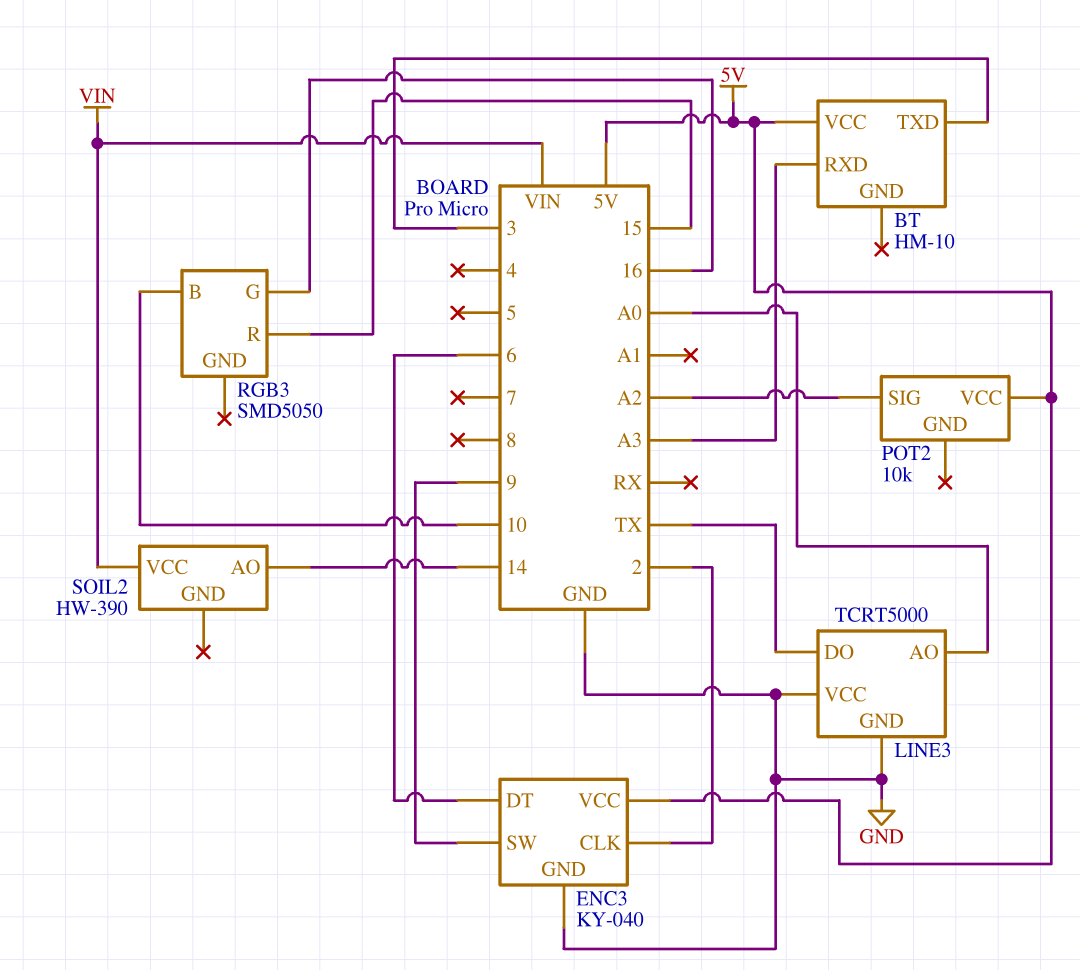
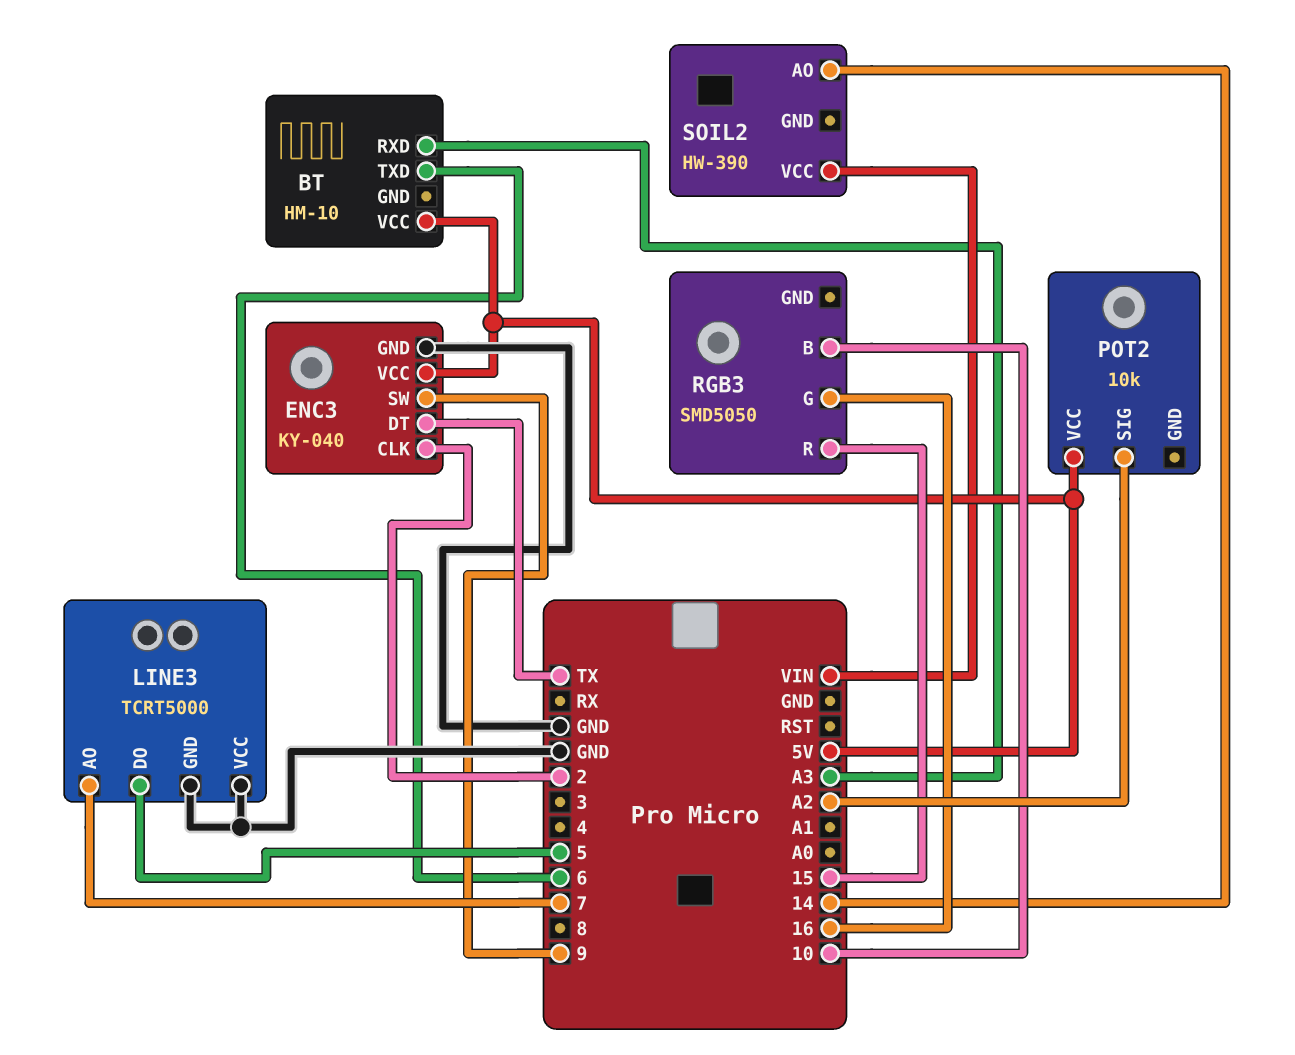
BT pin TXD: 3 -> 6
ENC3 pin DT: 6 -> TX
LINE3 pin AO: A0 -> 7
LINE3 pin DO: TX -> 5

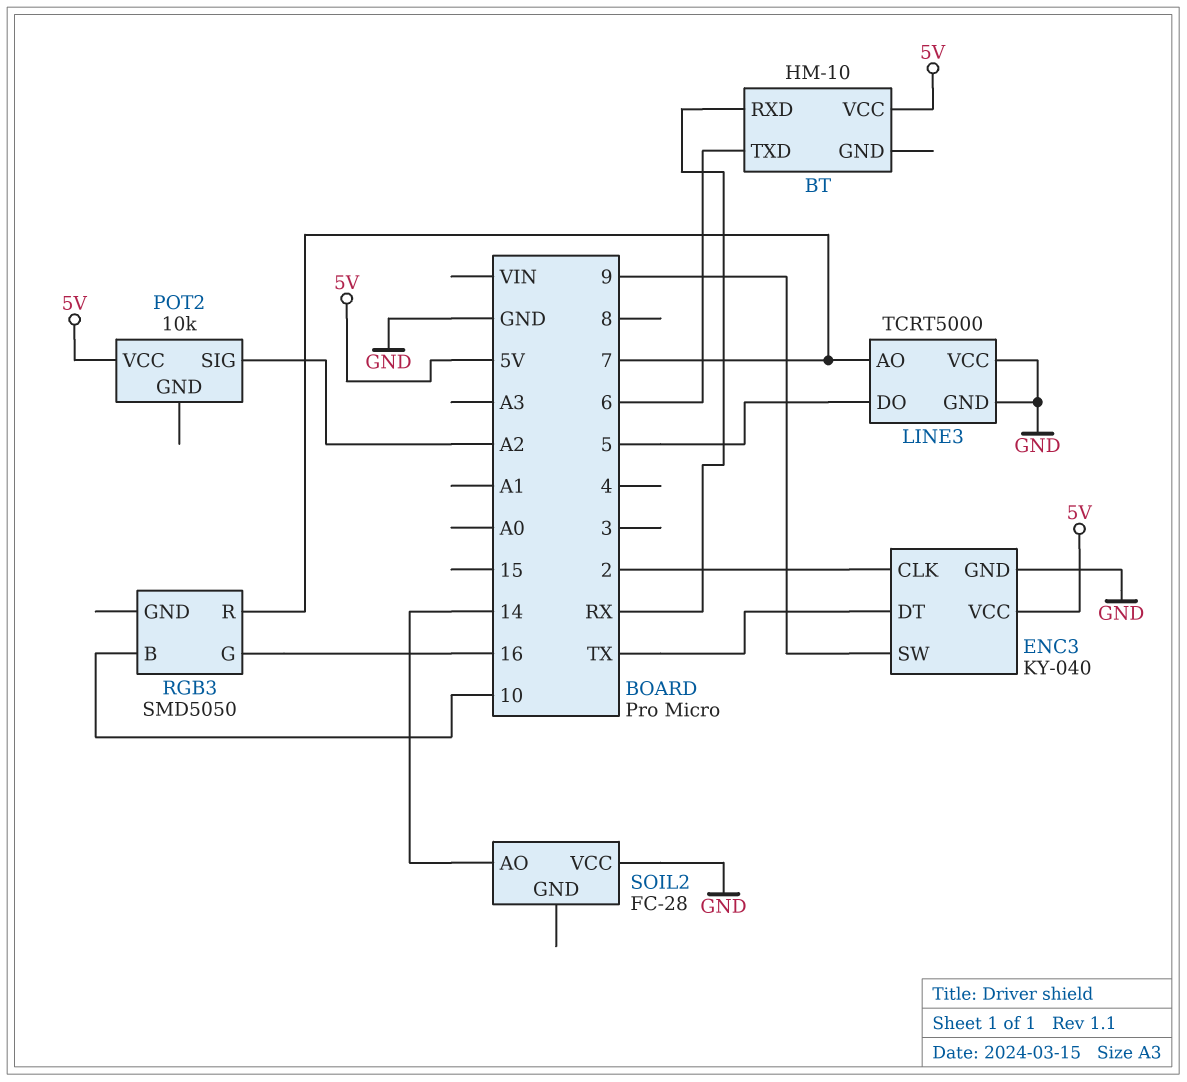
BT pin RXD: A3 -> RX
RGB3 pin R: 15 -> 7
SOIL2: HW-390 -> FC-28
SOIL2 pin VCC: VIN -> GND

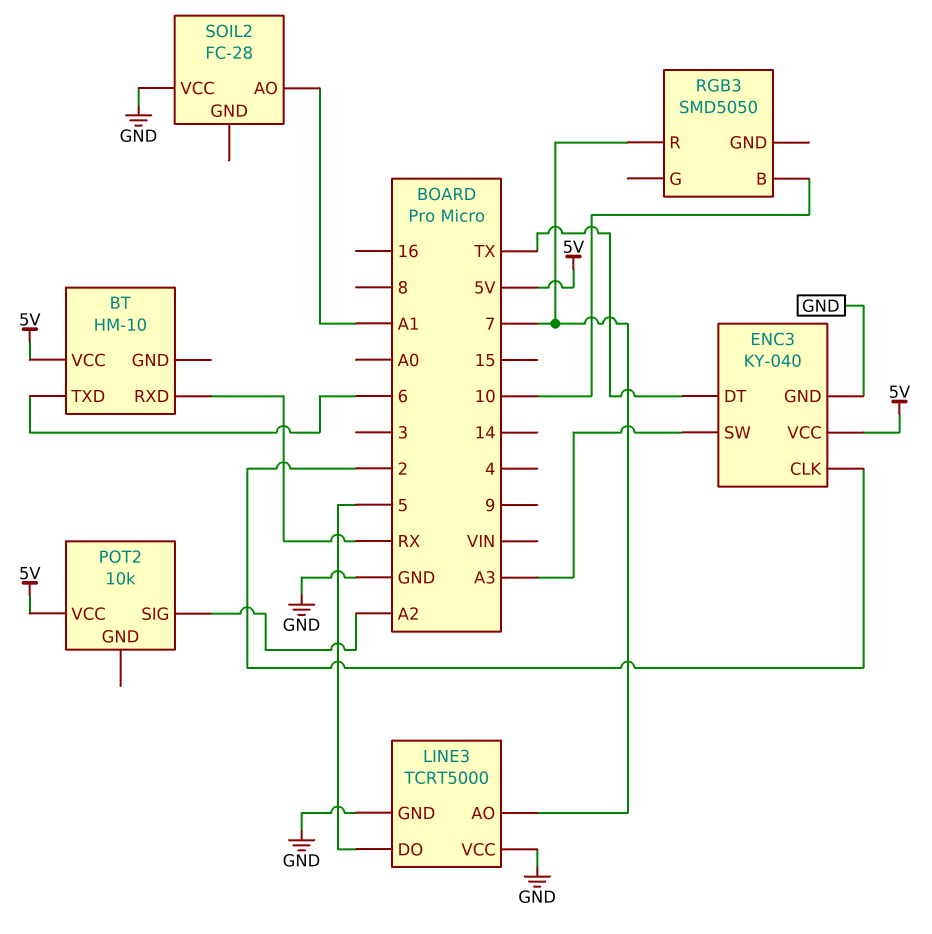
ENC3 pin SW: 9 -> A3
RGB3 pin G: 16 -> none
SOIL2 pin AO: 14 -> A1

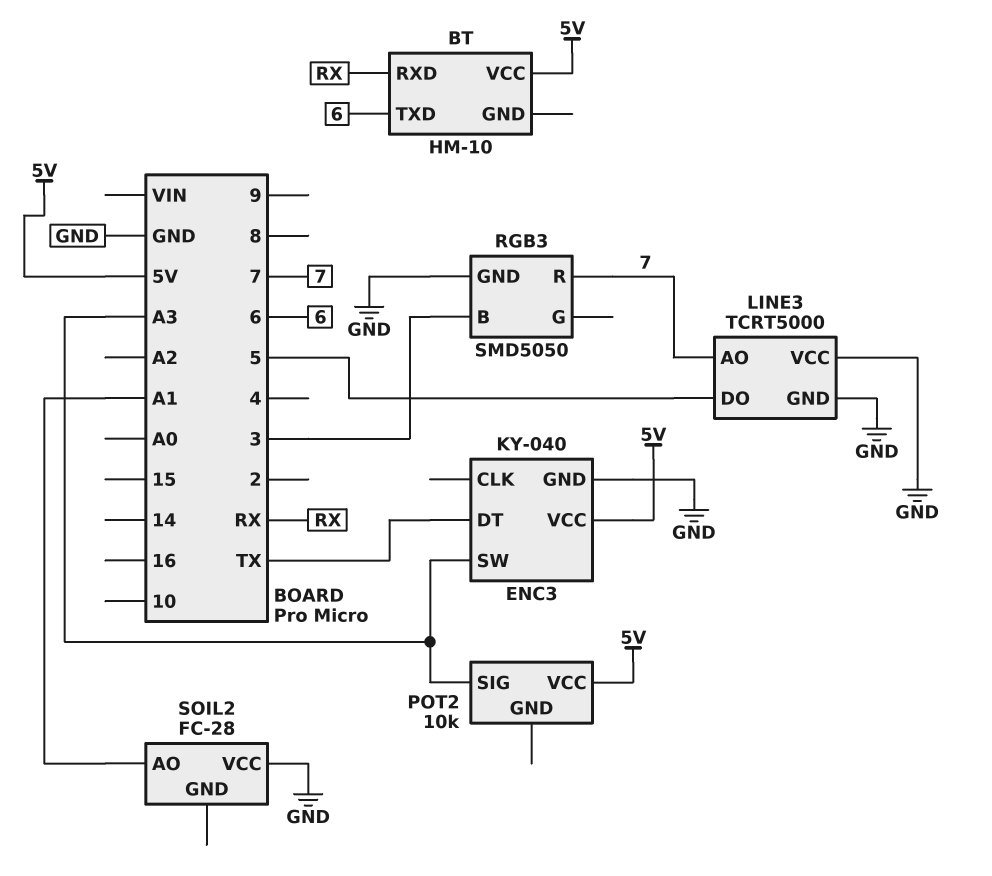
ENC3 pin CLK: 2 -> none
POT2 pin SIG: A2 -> A3
RGB3 pin B: 10 -> 3
RGB3 pin GND: none -> GND

